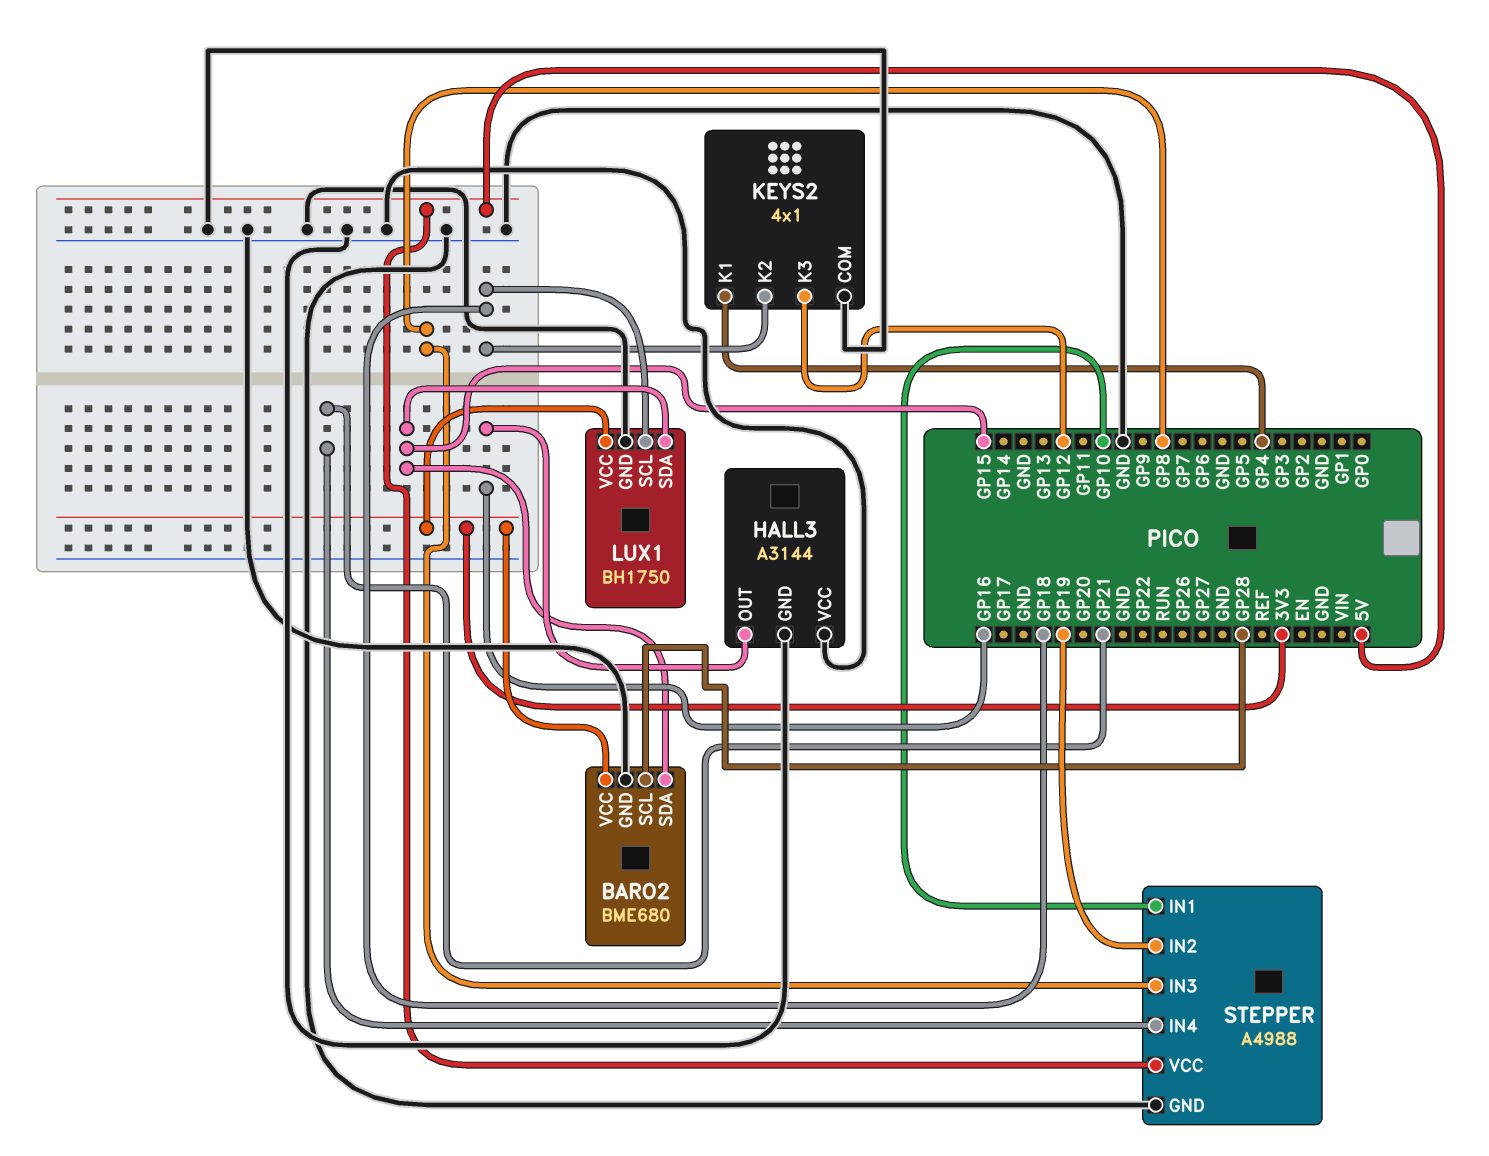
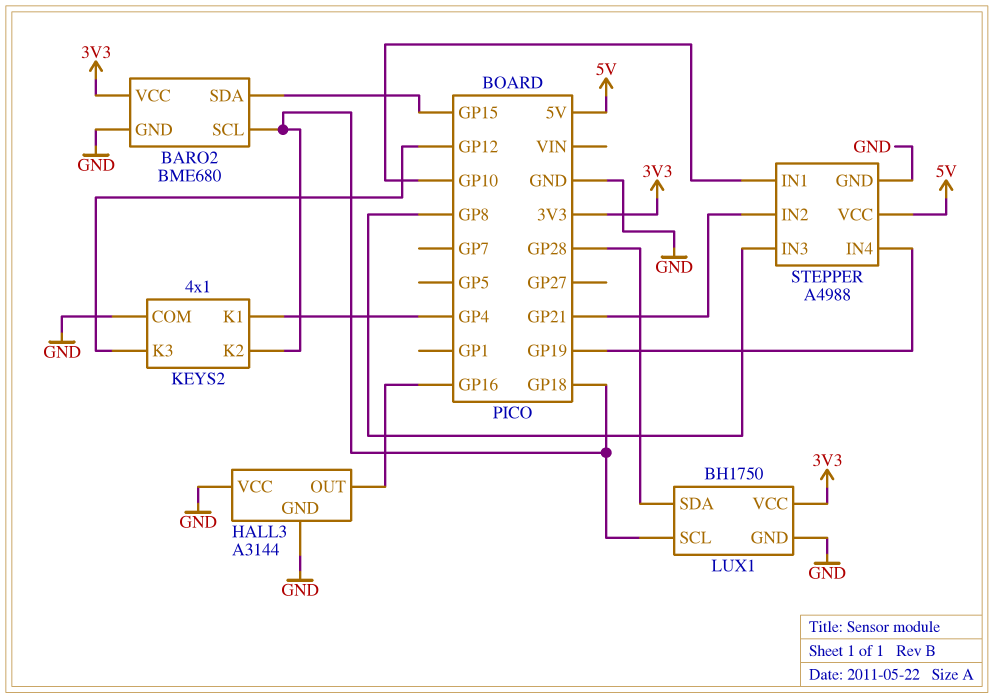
BARO2 pin SCL: GP28 -> GP18
LUX1 pin SDA: GP15 -> GP28
STEPPER pin IN2: GP19 -> GP21
STEPPER pin IN4: GP21 -> GP19

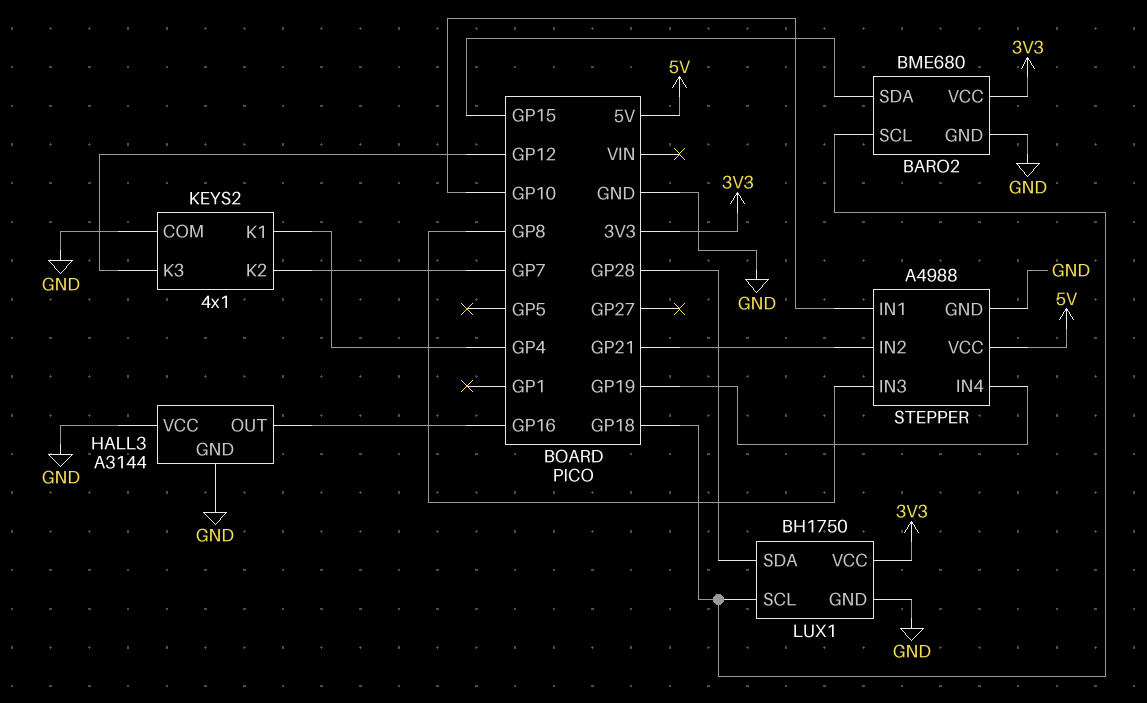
KEYS2 pin K2: GP18 -> GP7

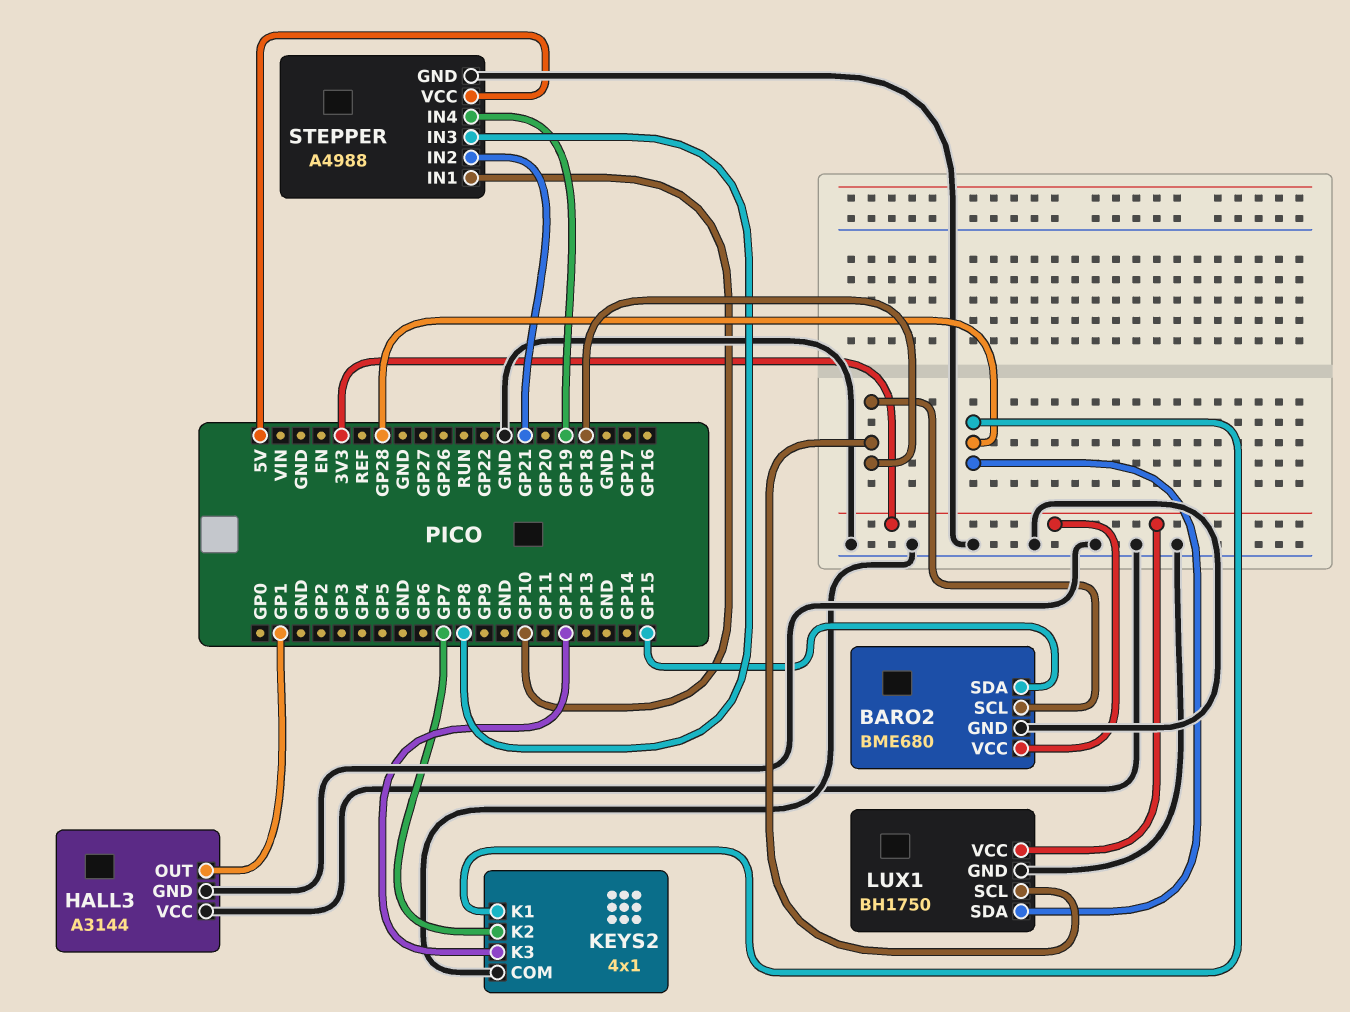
HALL3 pin OUT: GP16 -> GP1
KEYS2 pin K1: GP4 -> GP28

